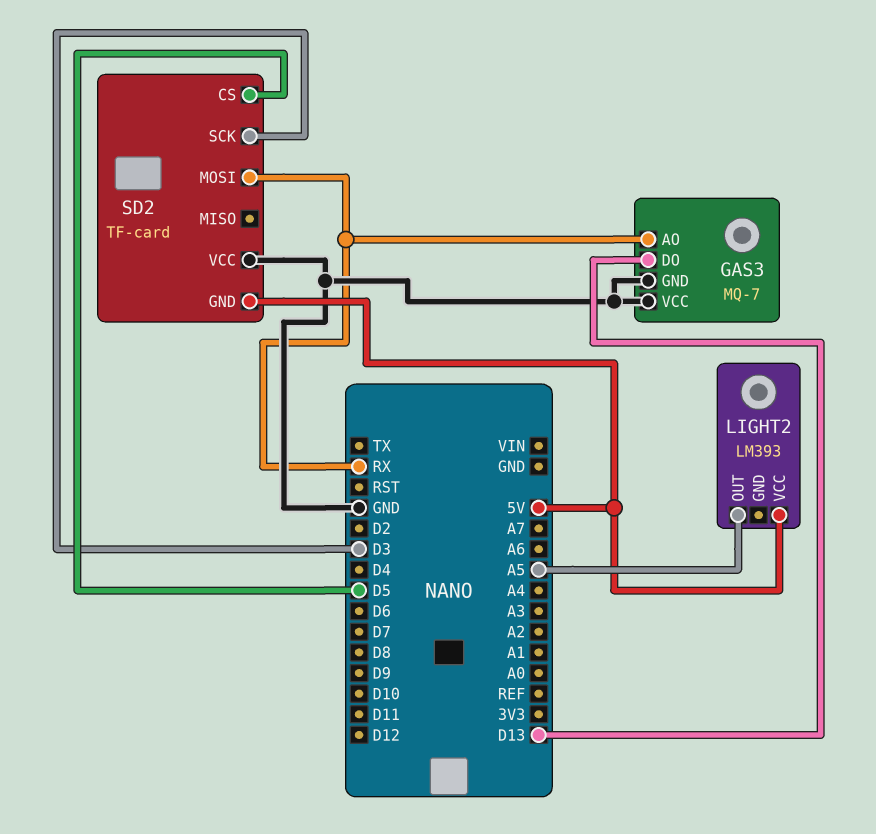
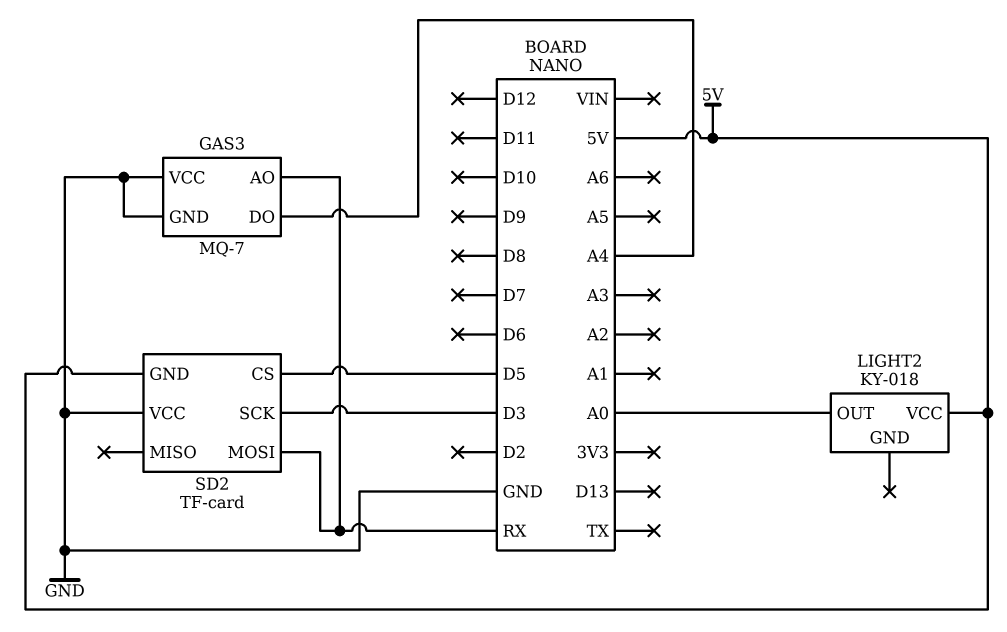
GAS3 pin DO: D13 -> A4
LIGHT2: LM393 -> KY-018
LIGHT2 pin OUT: A5 -> A0

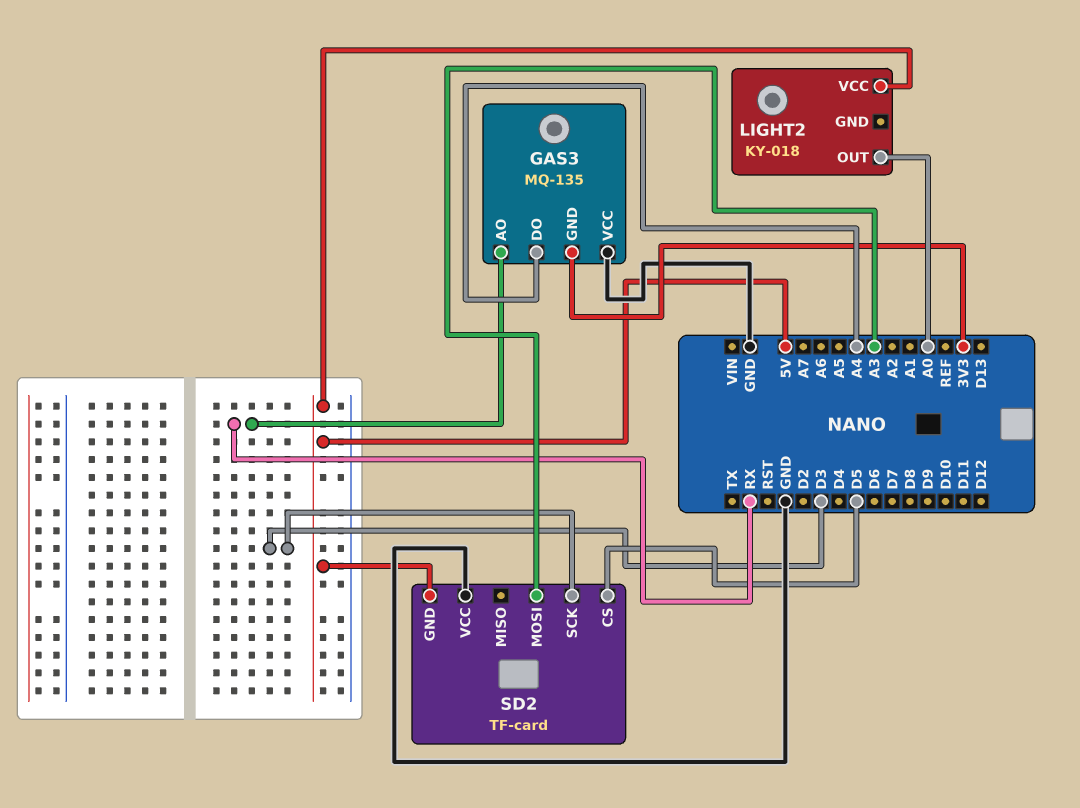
GAS3: MQ-7 -> MQ-135
GAS3 pin GND: GND -> 3V3
SD2 pin MOSI: RX -> A3

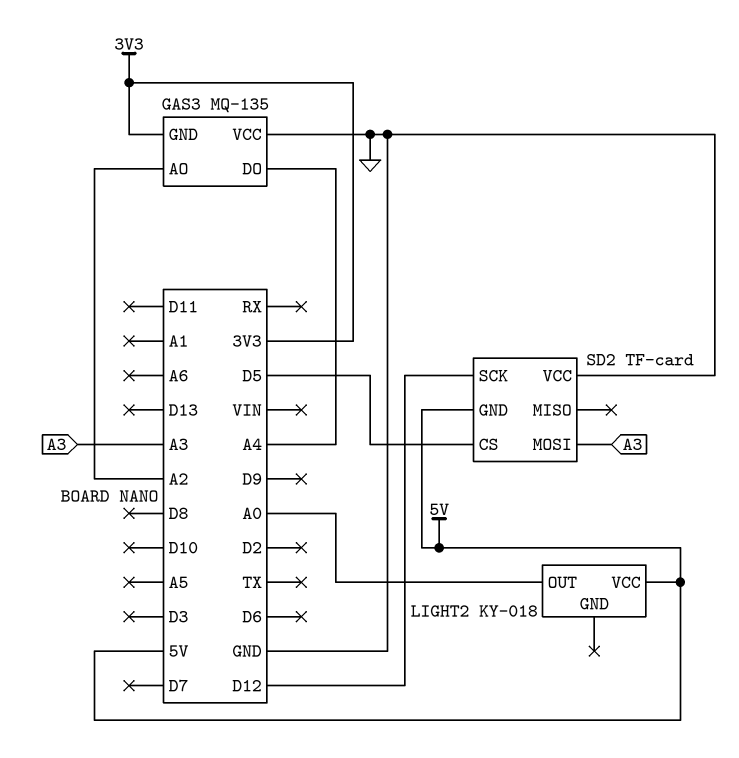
GAS3 pin AO: RX -> A2
SD2 pin SCK: D3 -> D12

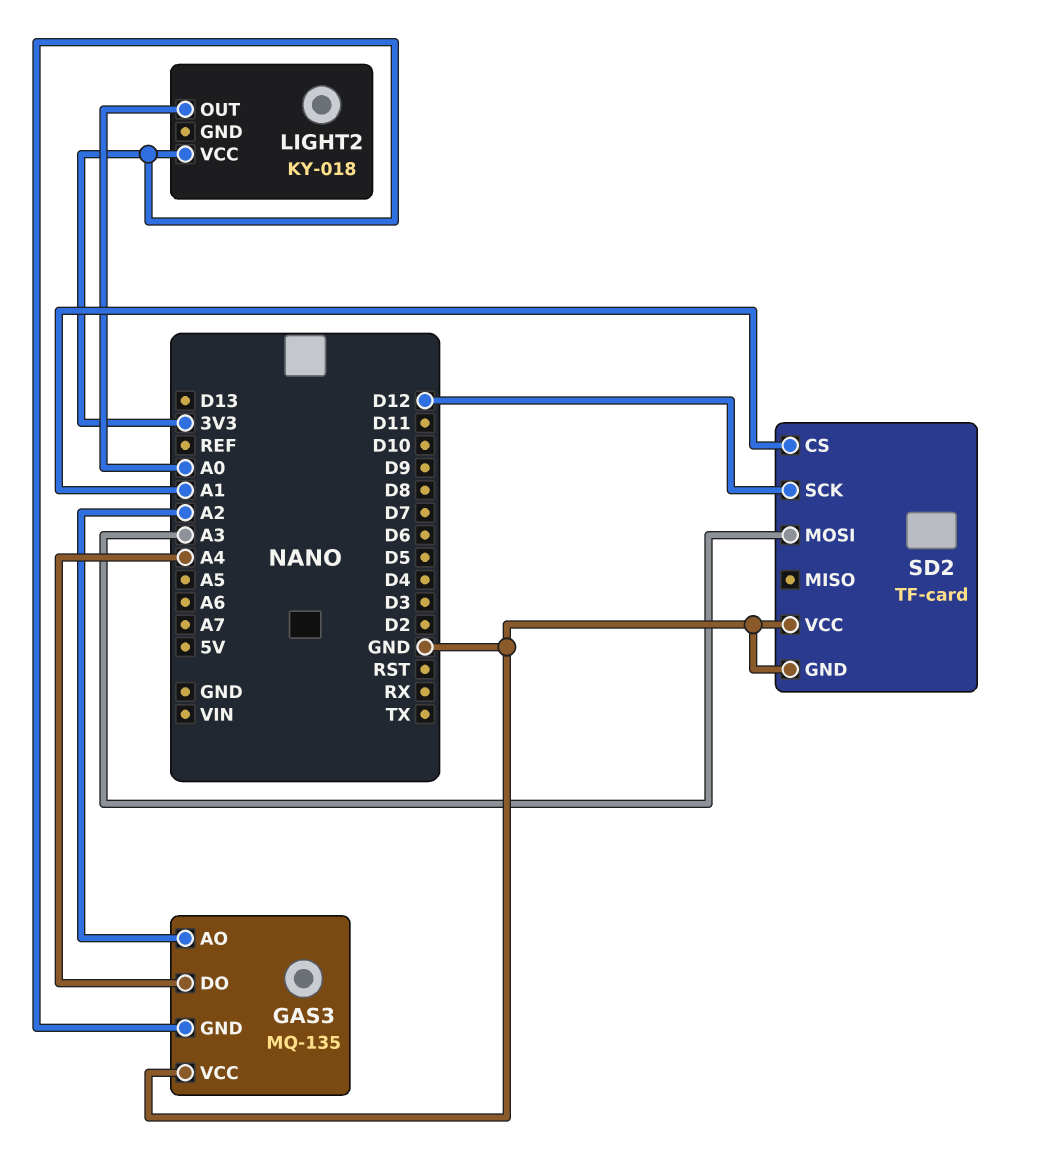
LIGHT2 pin VCC: 5V -> 3V3
SD2 pin CS: D5 -> A1
SD2 pin GND: 5V -> GND

